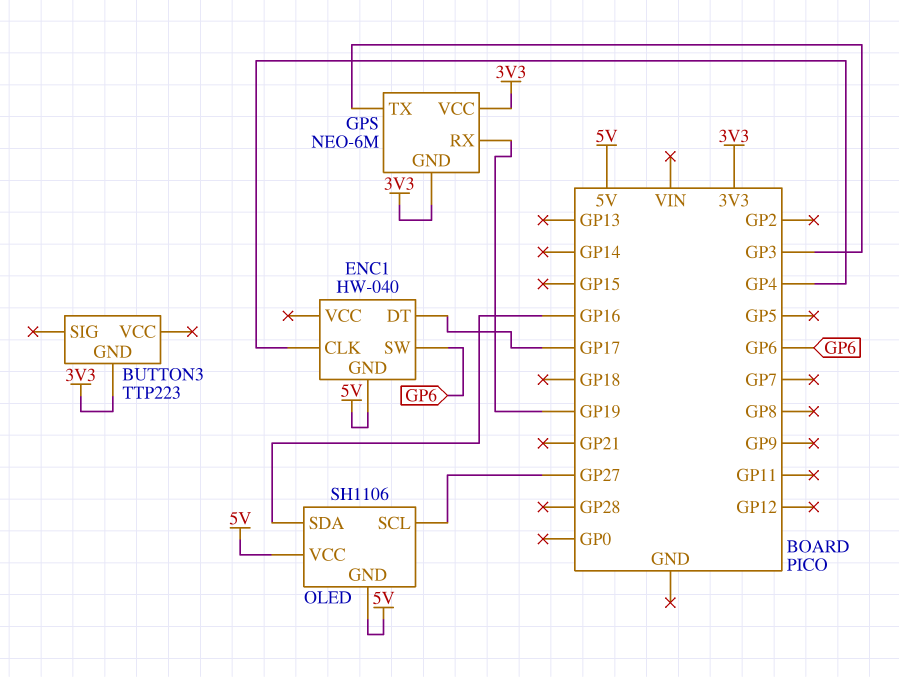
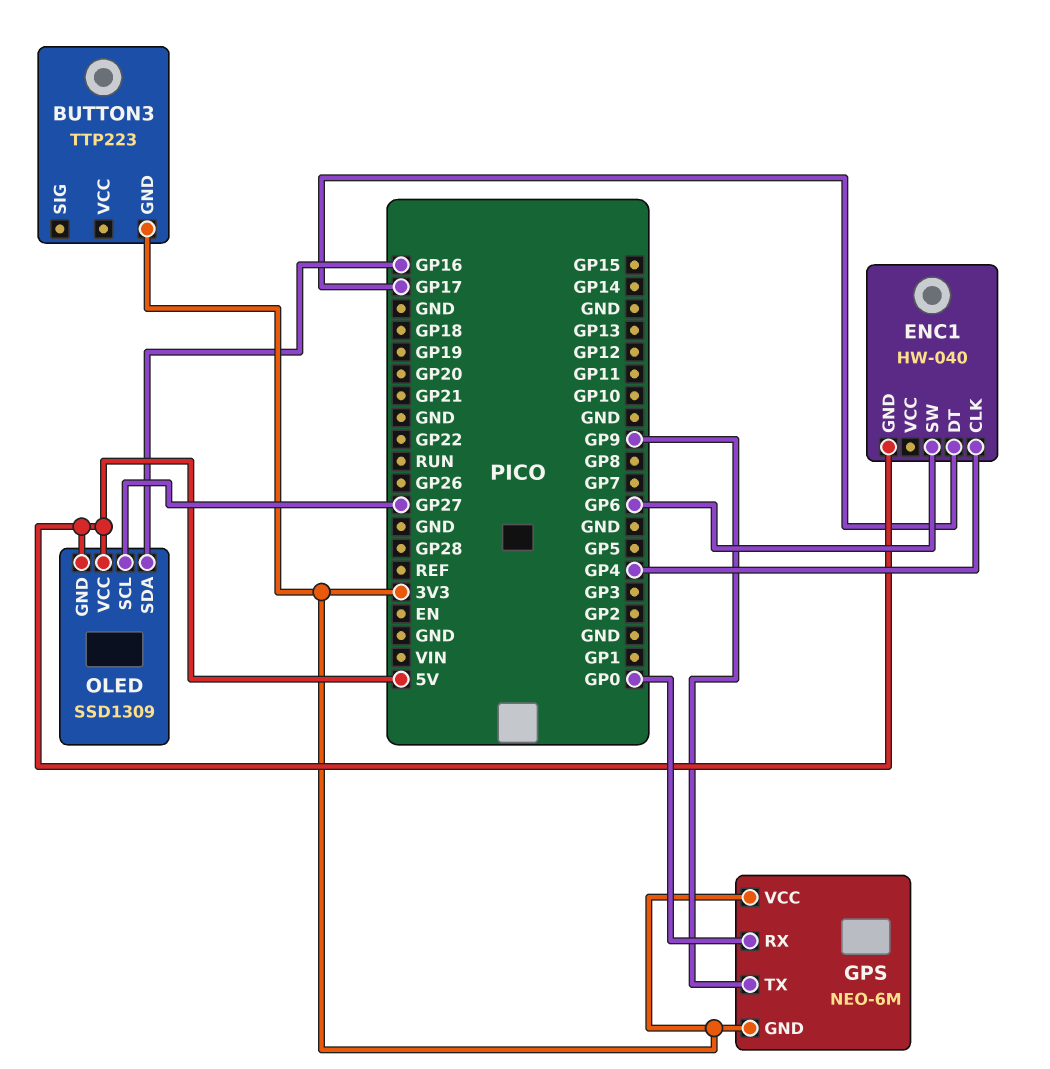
GPS pin RX: GP19 -> GP0
GPS pin TX: GP3 -> GP9
OLED: SH1106 -> SSD1309

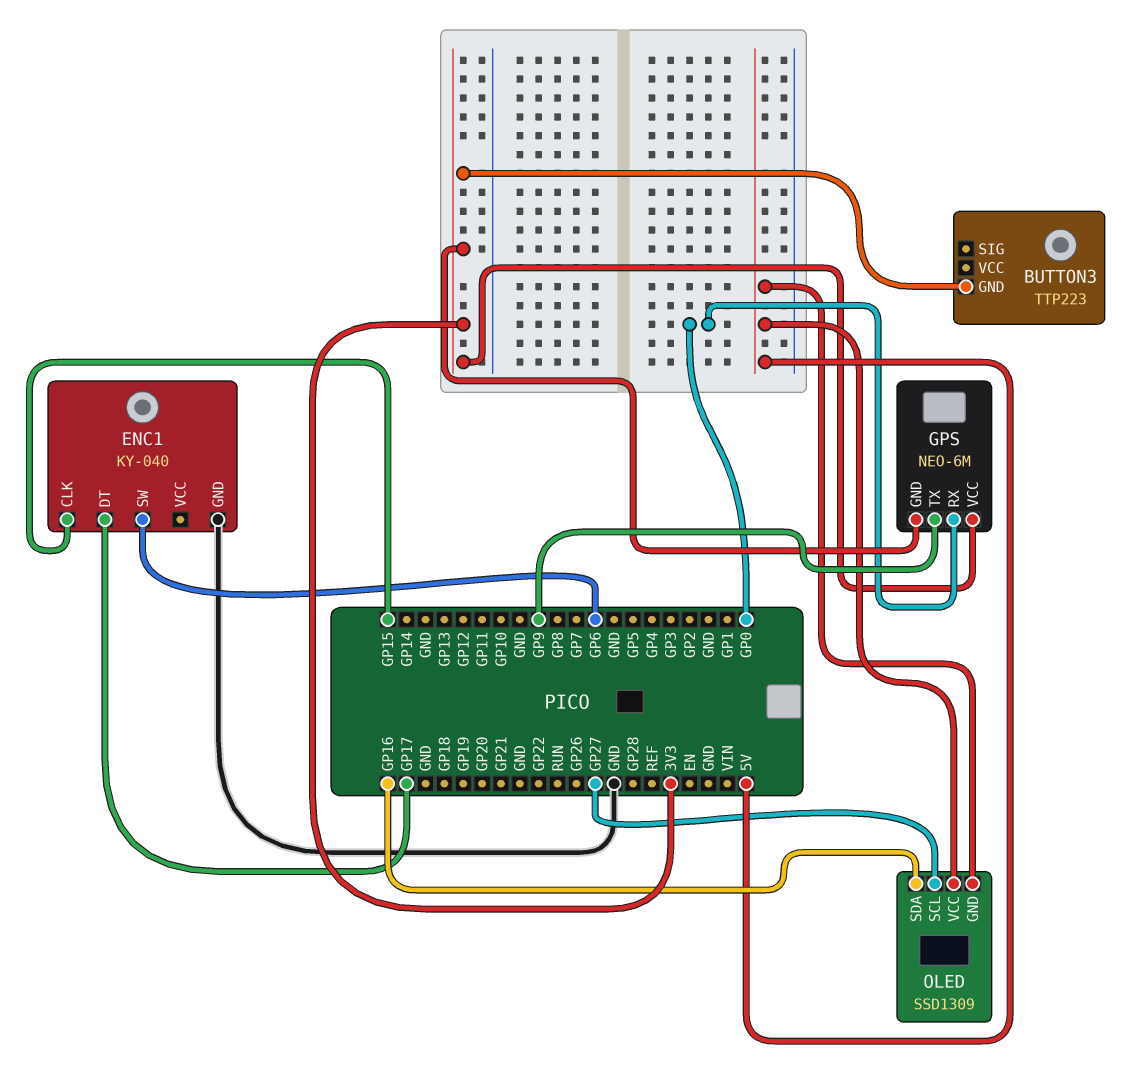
ENC1: HW-040 -> KY-040
ENC1 pin CLK: GP4 -> GP15
ENC1 pin GND: 5V -> GND

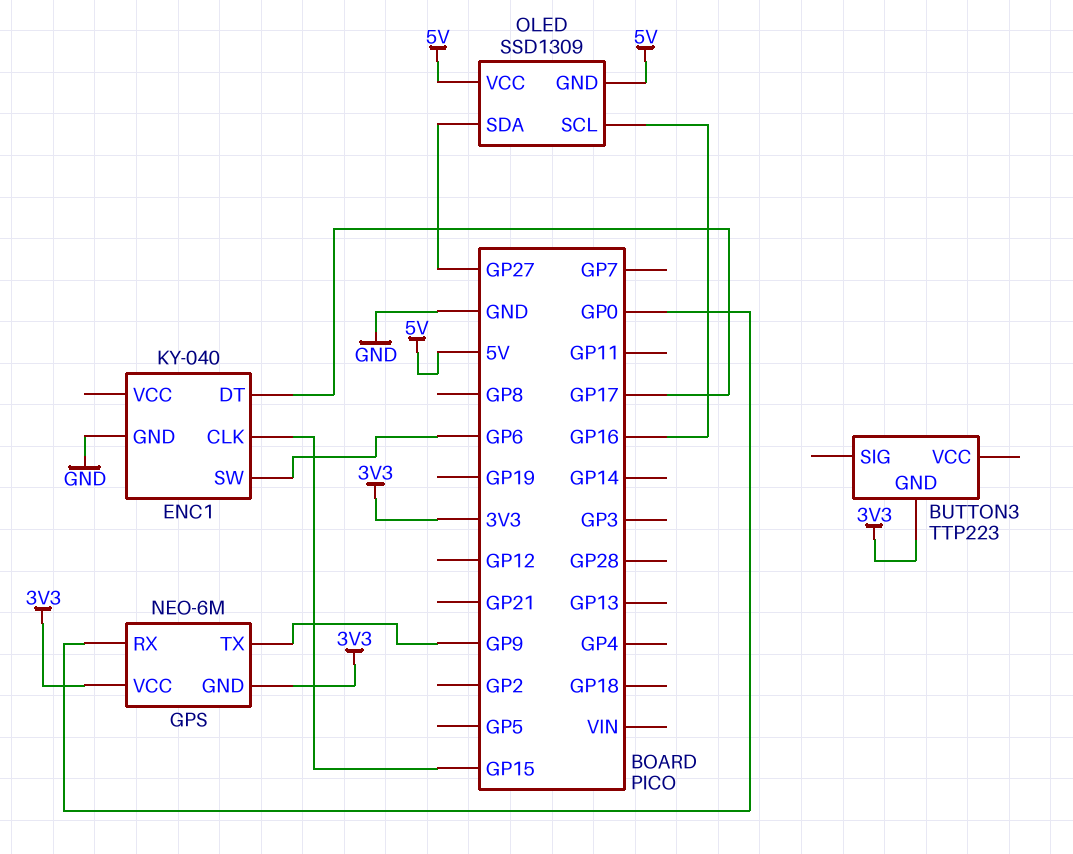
OLED pin SCL: GP27 -> GP16
OLED pin SDA: GP16 -> GP27

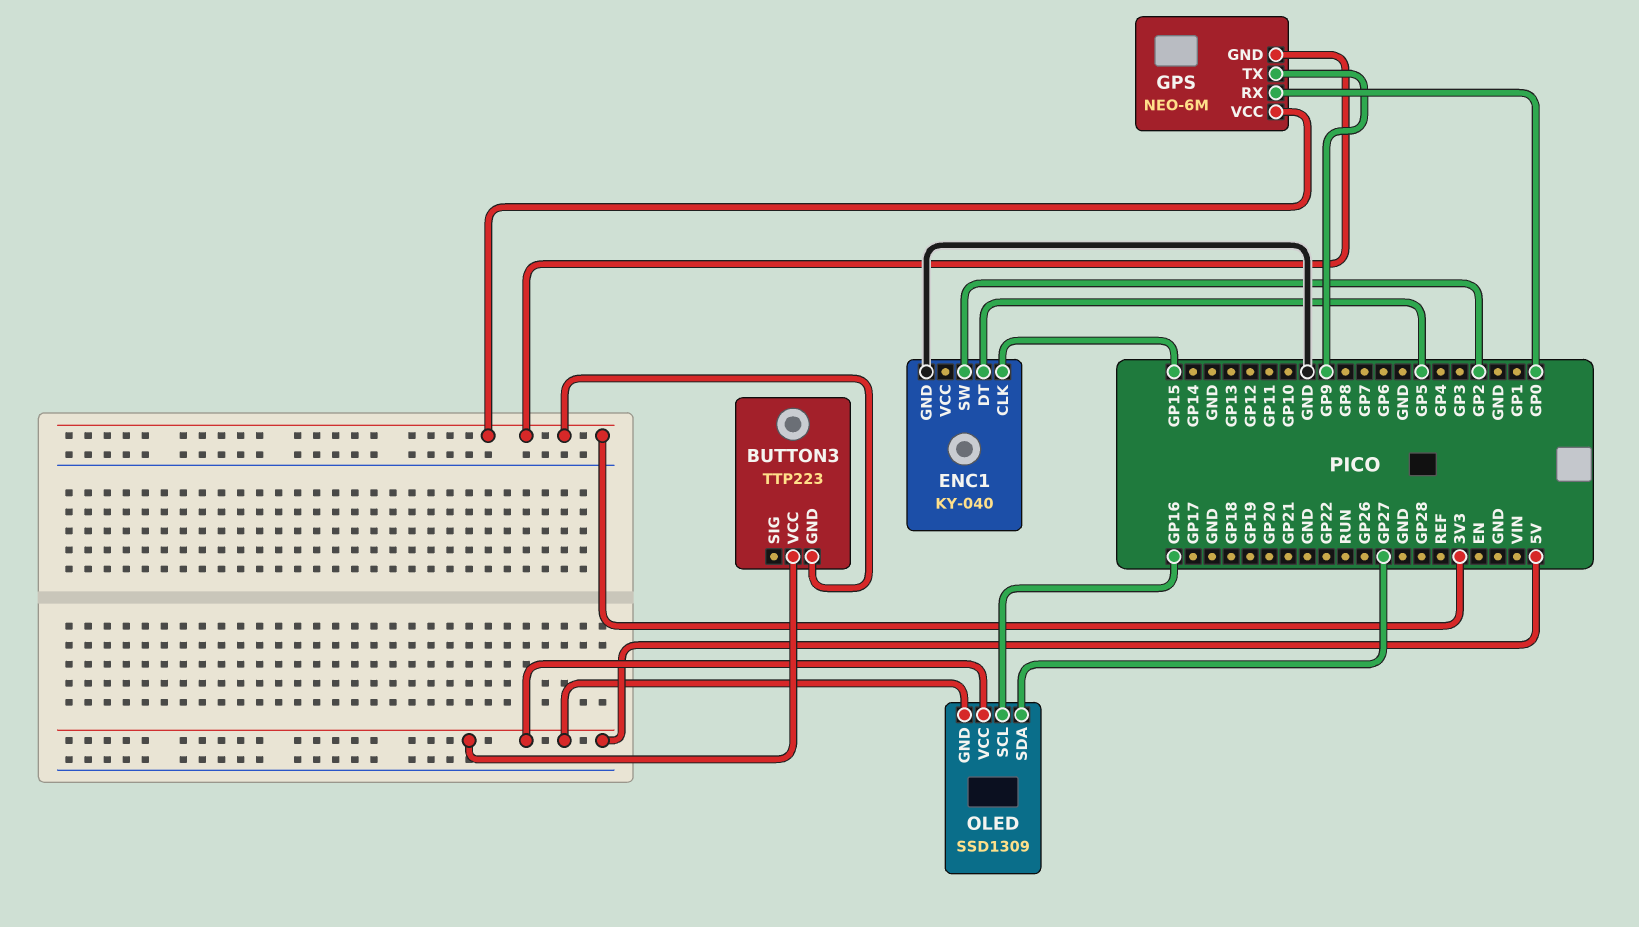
BUTTON3 pin VCC: none -> 5V
ENC1 pin DT: GP17 -> GP5
ENC1 pin SW: GP6 -> GP2

